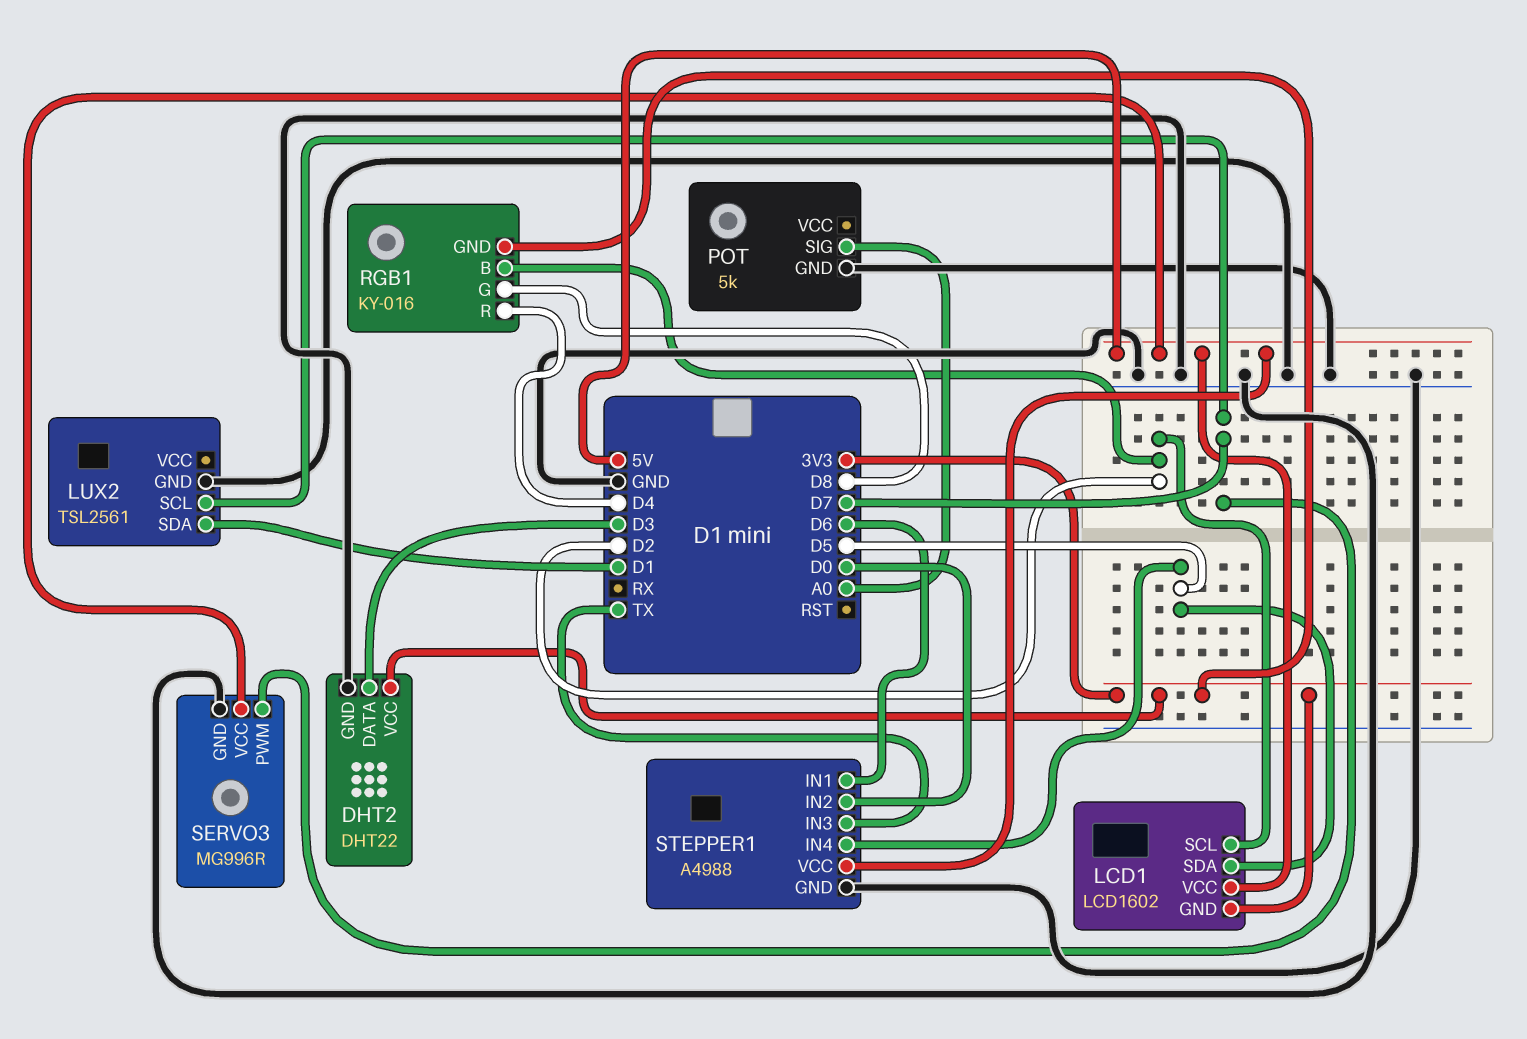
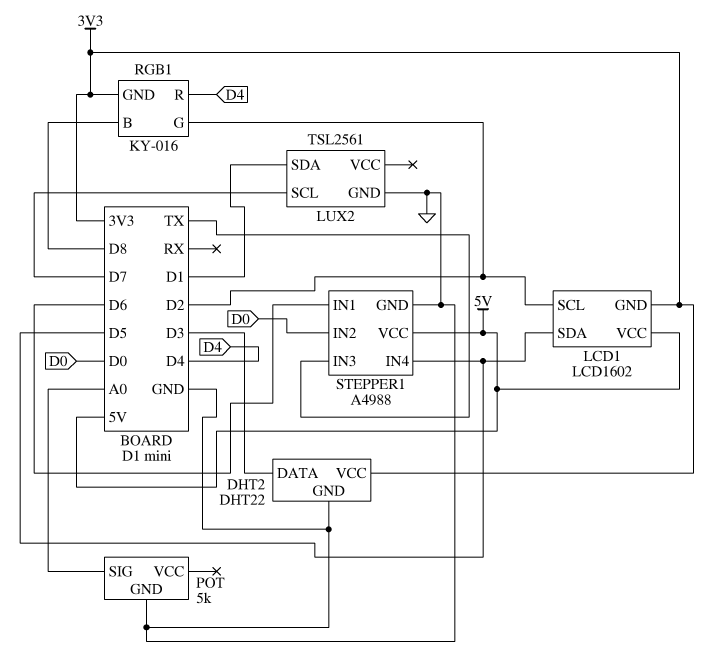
RGB1 pin B: D2 -> D8
RGB1 pin G: D8 -> D2
SERVO3: MG996R -> none
SERVO3 pin GND: GND -> none
SERVO3 pin PWM: D7 -> none
SERVO3 pin VCC: 5V -> none

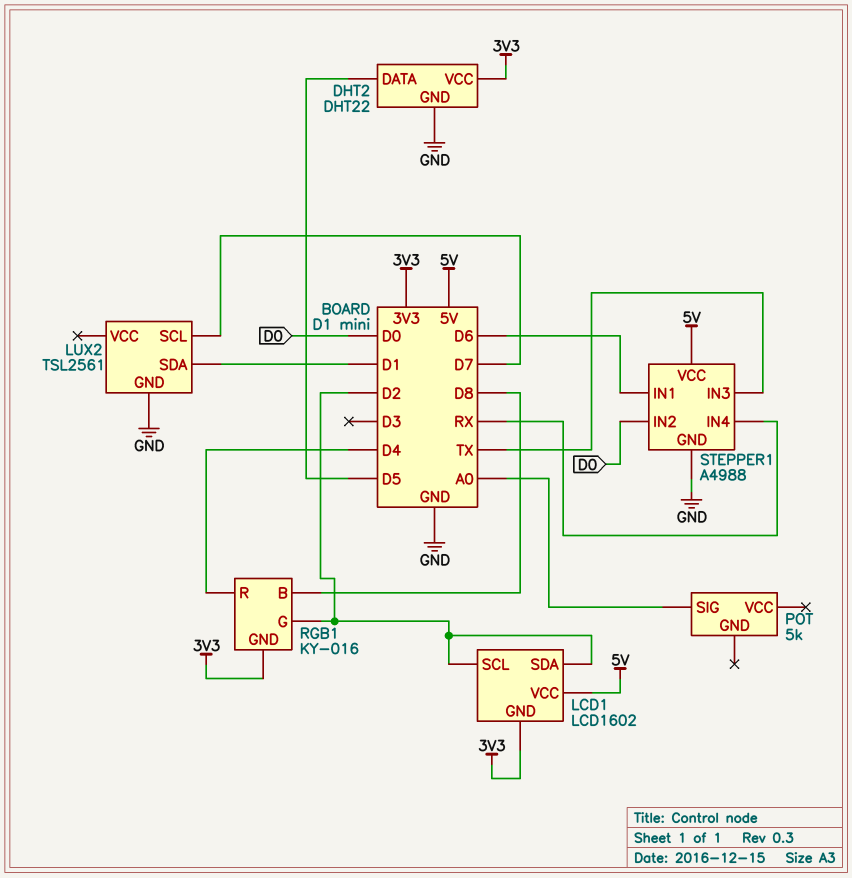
DHT2 pin DATA: D3 -> D5
LCD1 pin SDA: D5 -> D2
POT pin GND: GND -> none
STEPPER1 pin IN4: D5 -> RX

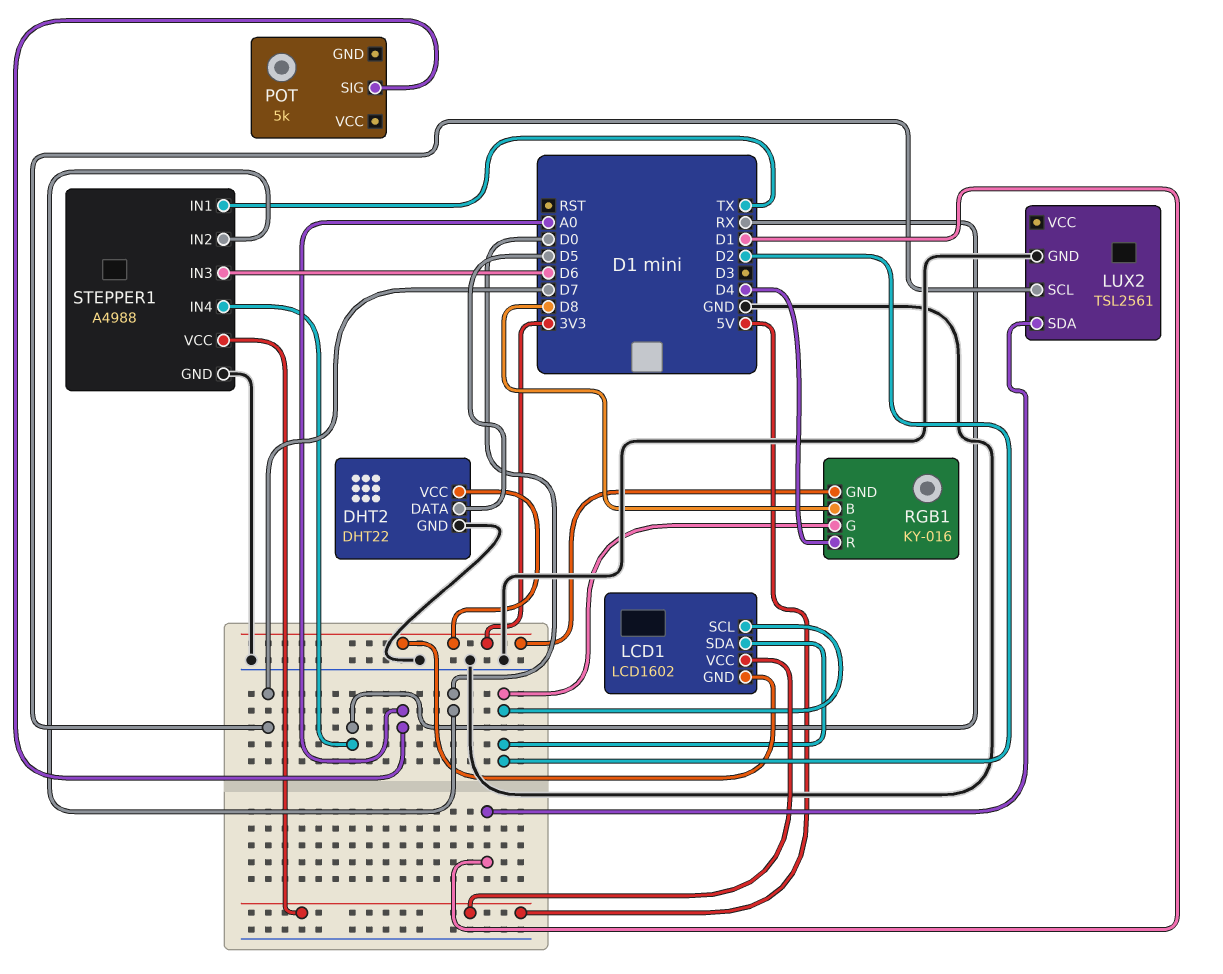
STEPPER1 pin IN1: D6 -> TX
STEPPER1 pin IN3: TX -> D6

